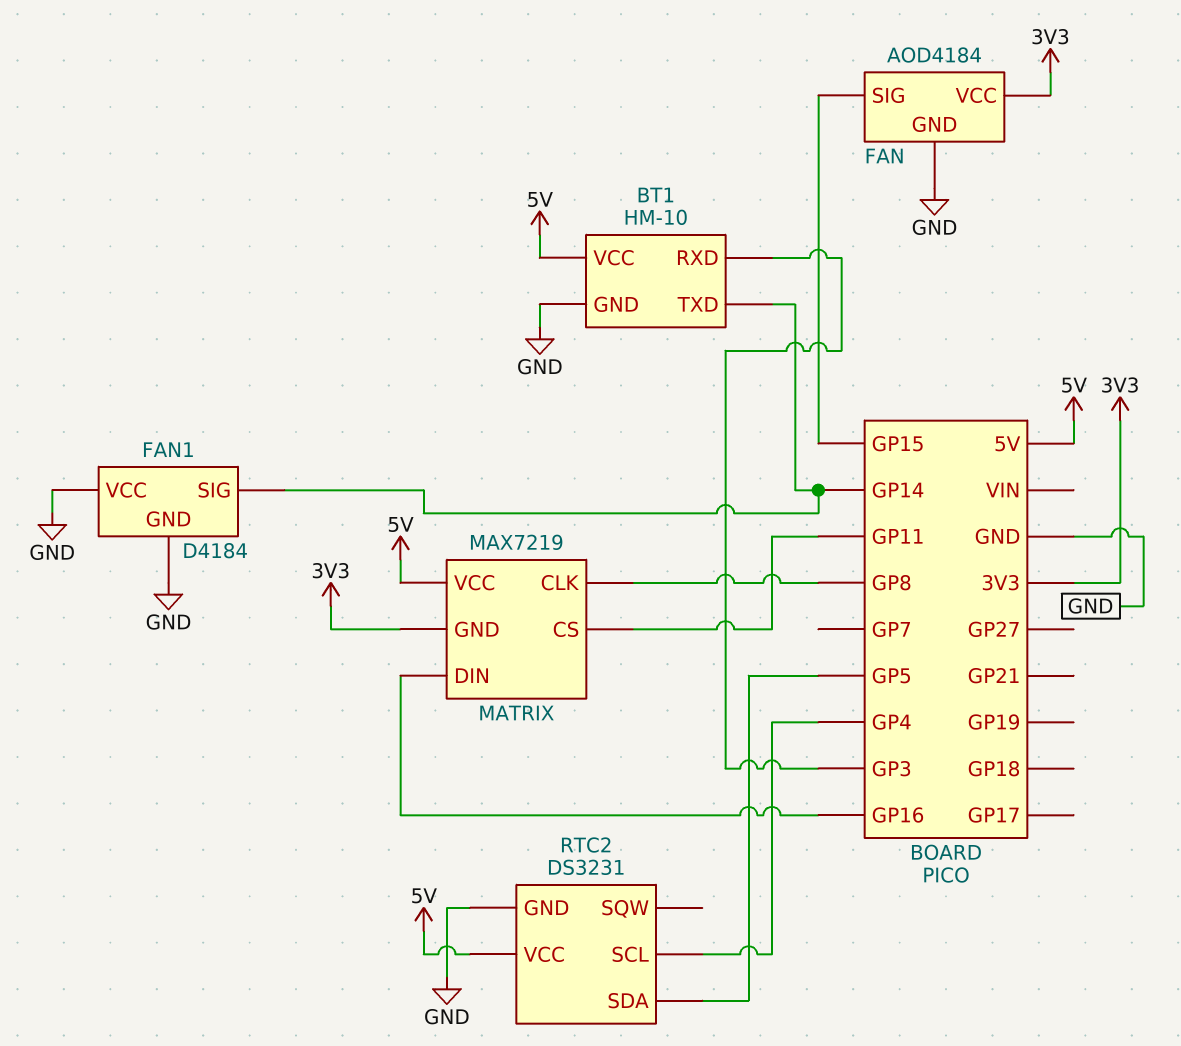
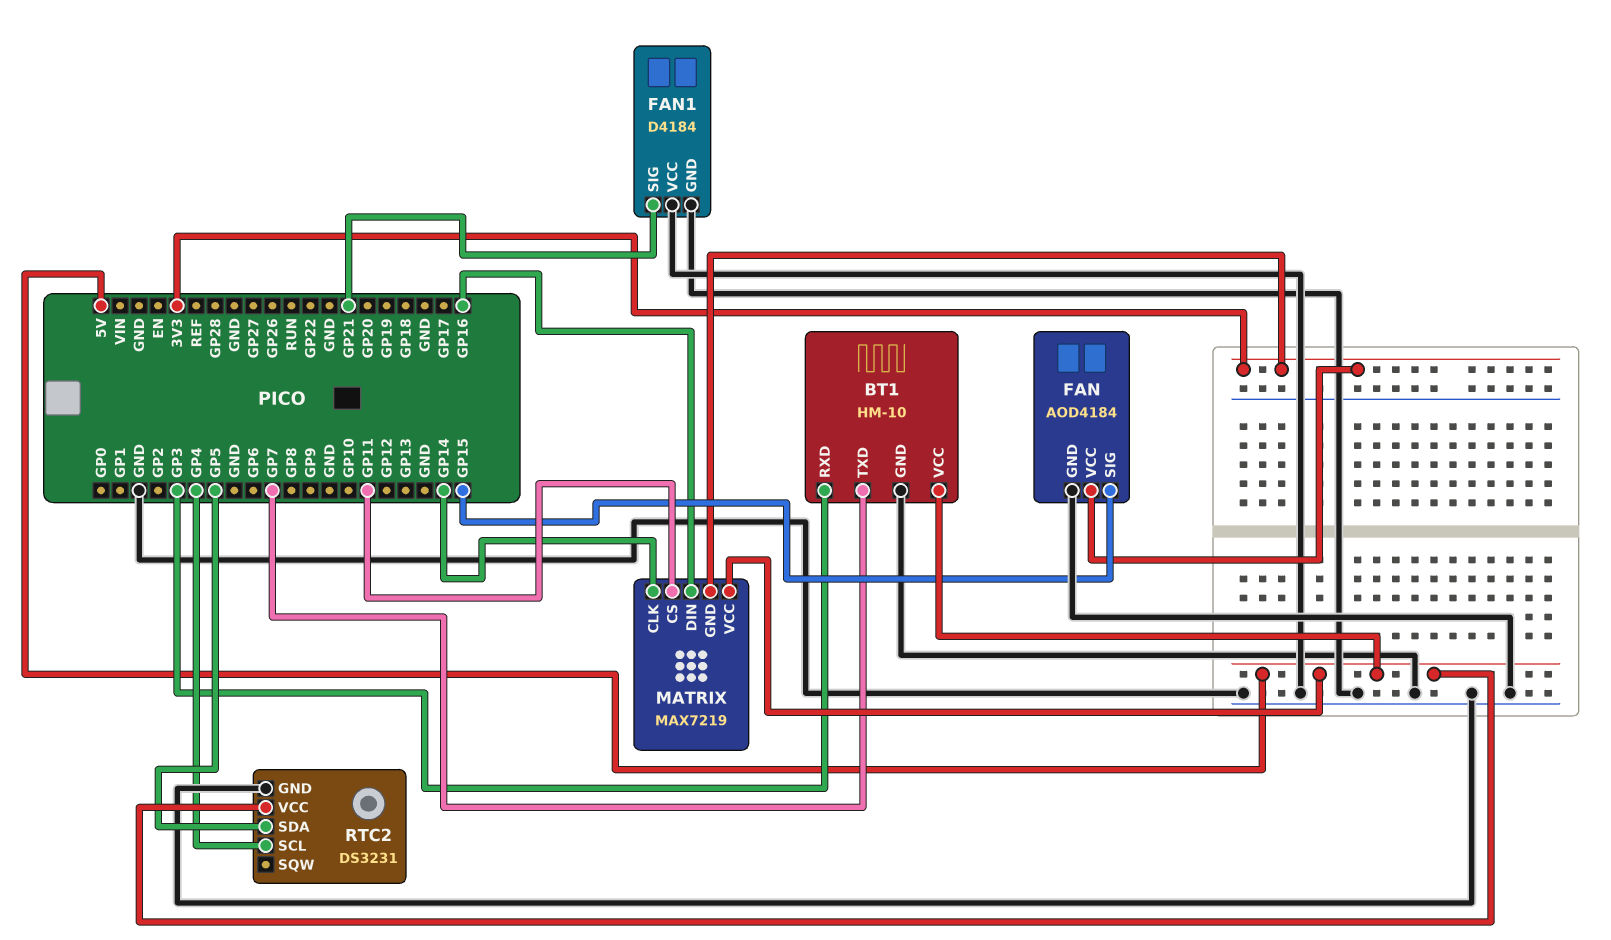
BT1 pin TXD: GP14 -> GP7
FAN1 pin SIG: GP14 -> GP21
MATRIX pin CLK: GP8 -> GP14

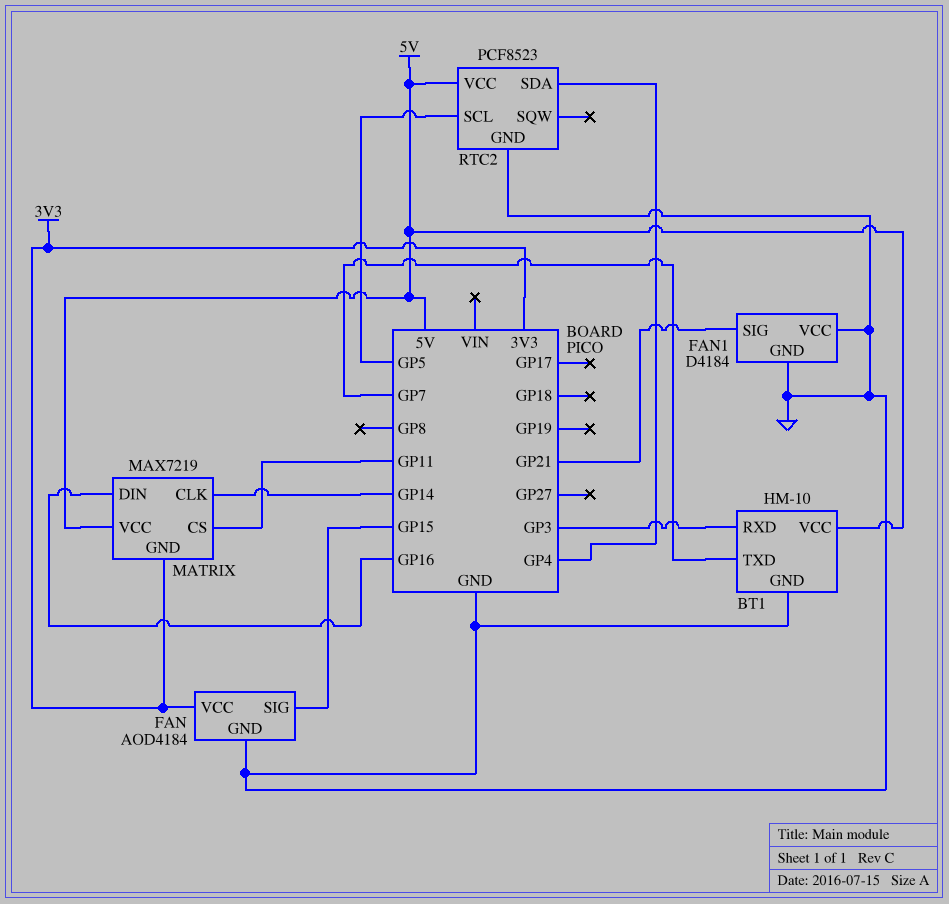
RTC2: DS3231 -> PCF8523
RTC2 pin SCL: GP4 -> GP5
RTC2 pin SDA: GP5 -> GP4

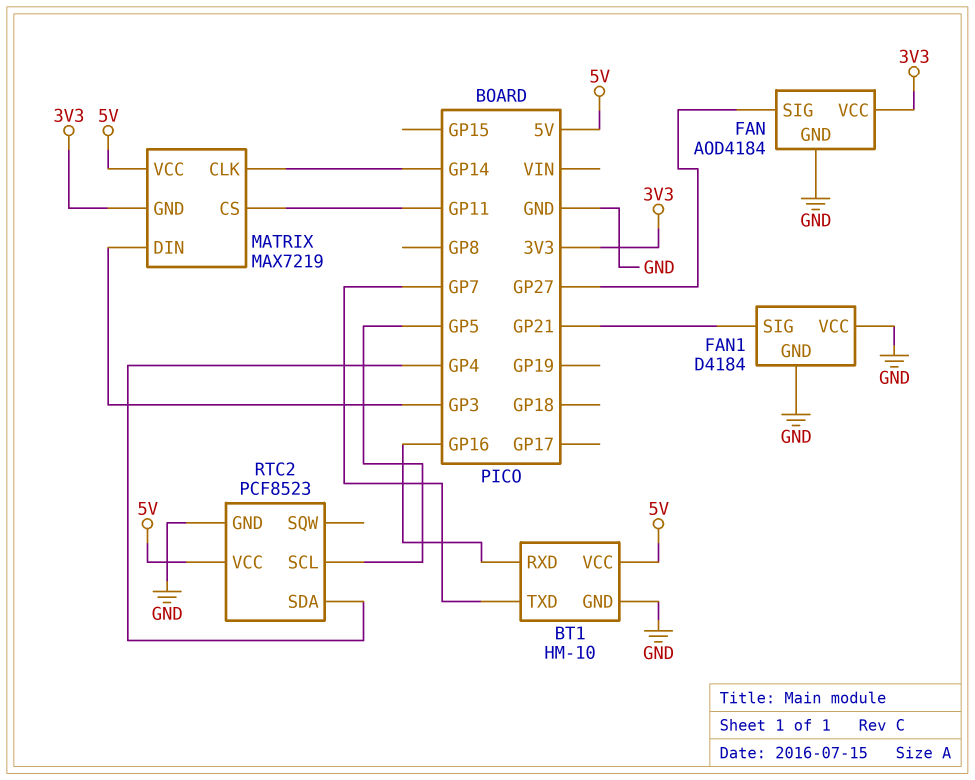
BT1 pin RXD: GP3 -> GP16
FAN pin SIG: GP15 -> GP27
MATRIX pin DIN: GP16 -> GP3

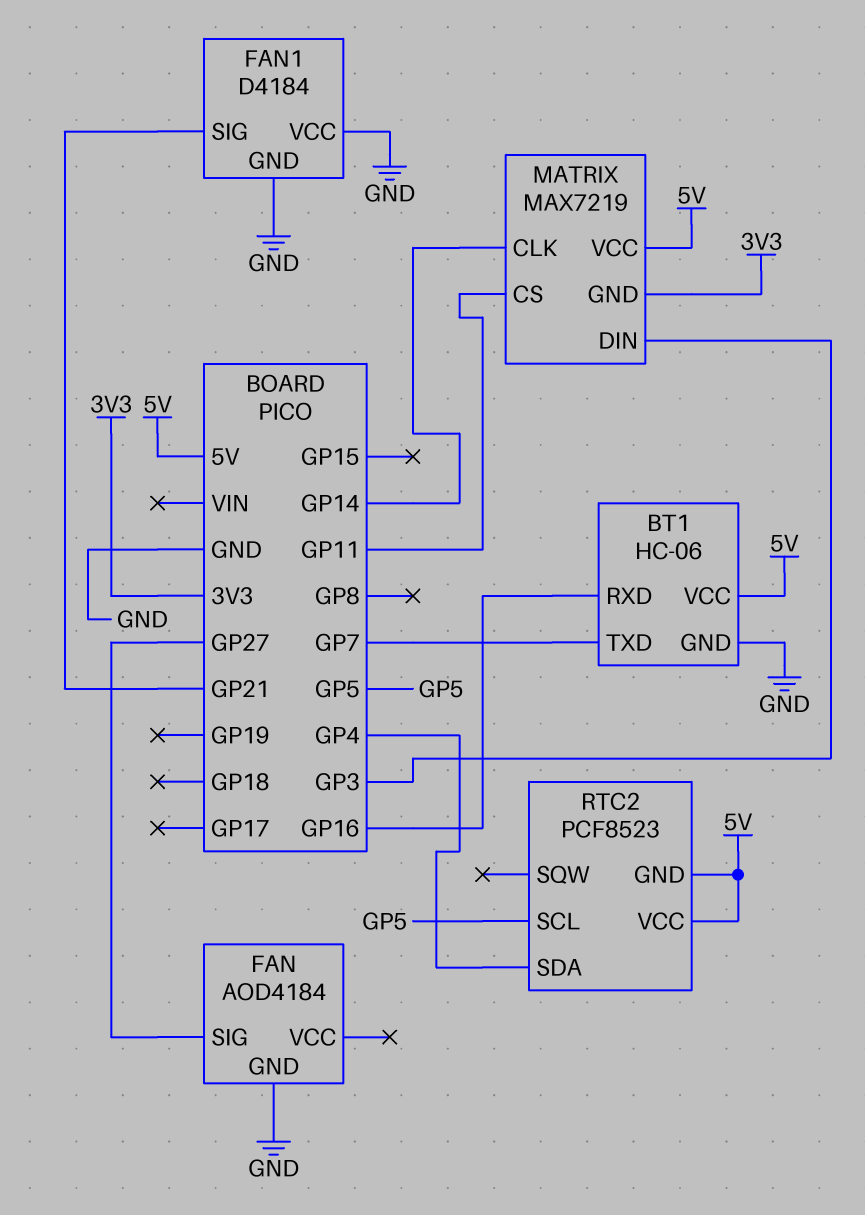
BT1: HM-10 -> HC-06
FAN pin VCC: 3V3 -> none
RTC2 pin GND: GND -> 5V

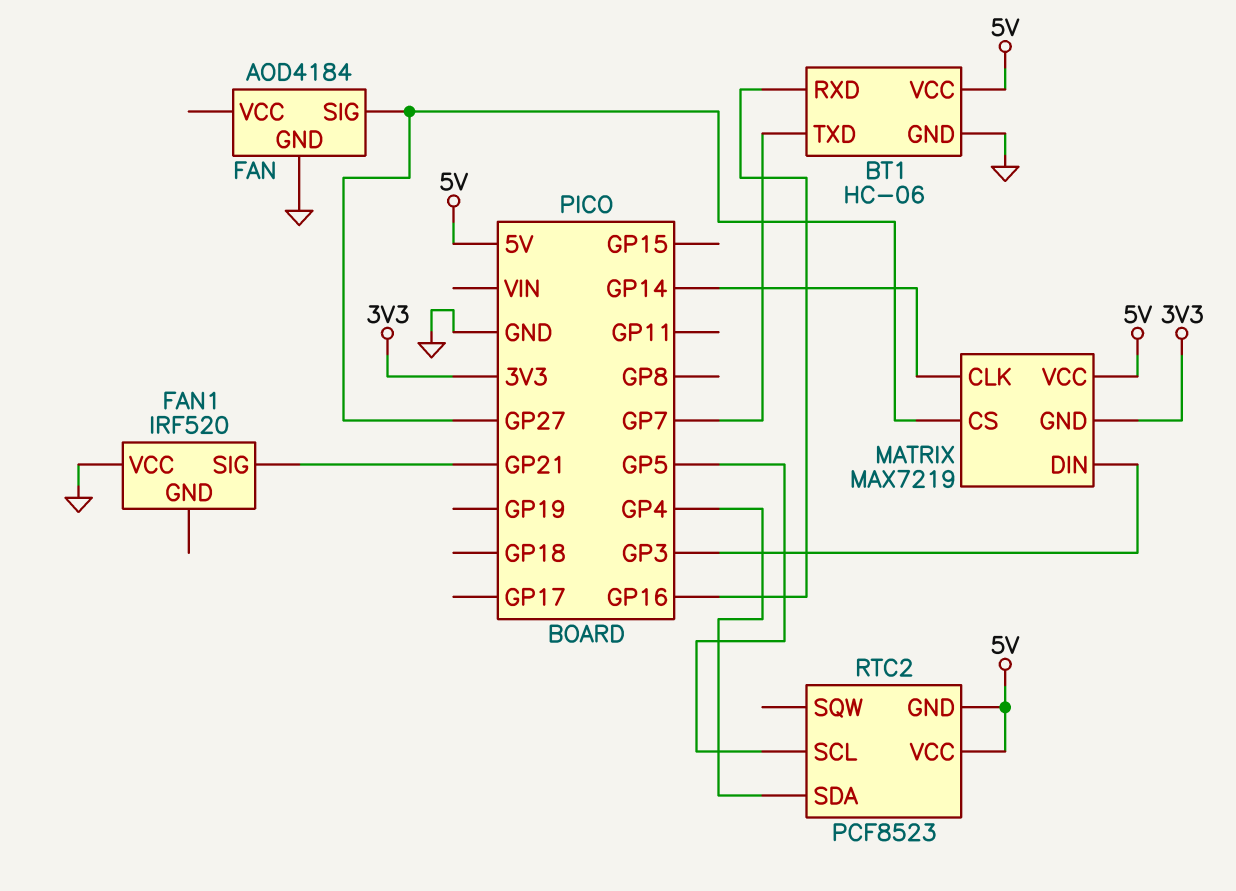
FAN1: D4184 -> IRF520
FAN1 pin GND: GND -> none
MATRIX pin CS: GP11 -> GP27

